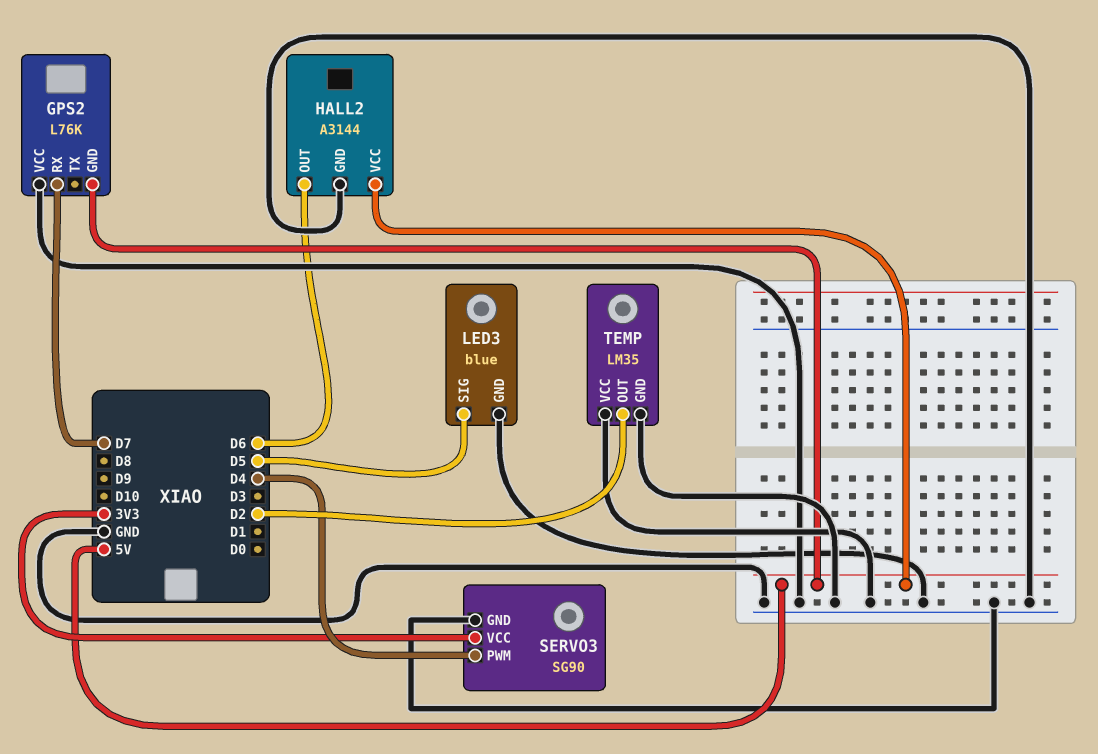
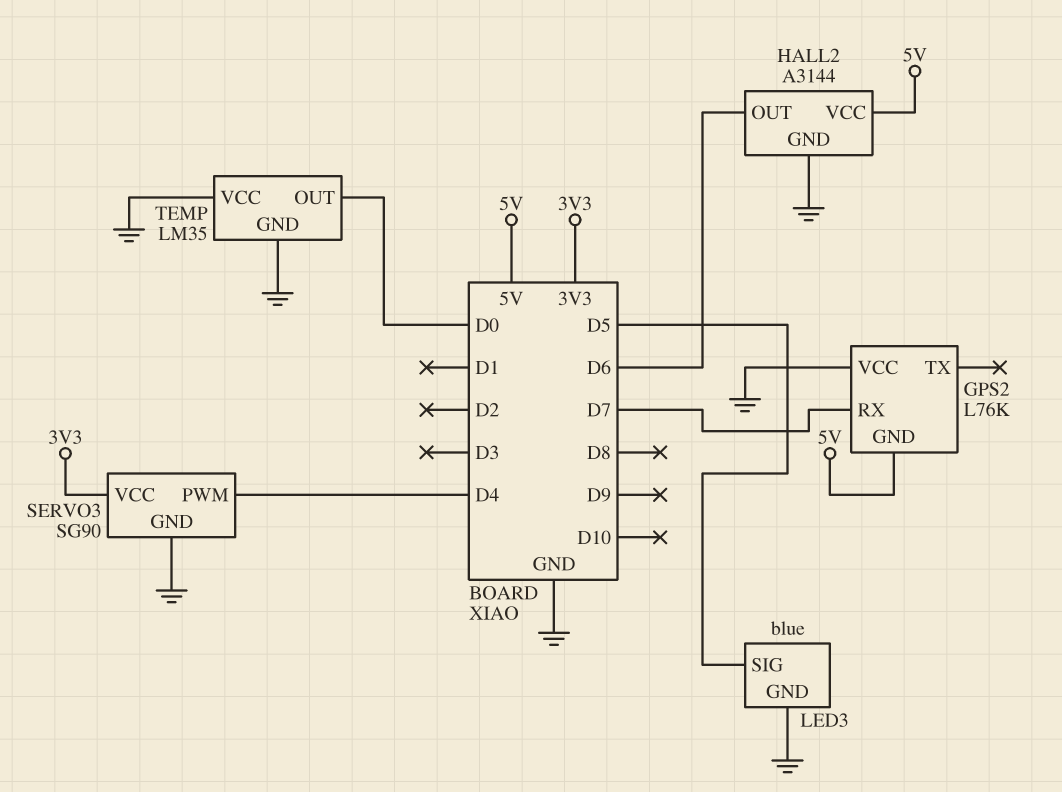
TEMP pin OUT: D2 -> D0

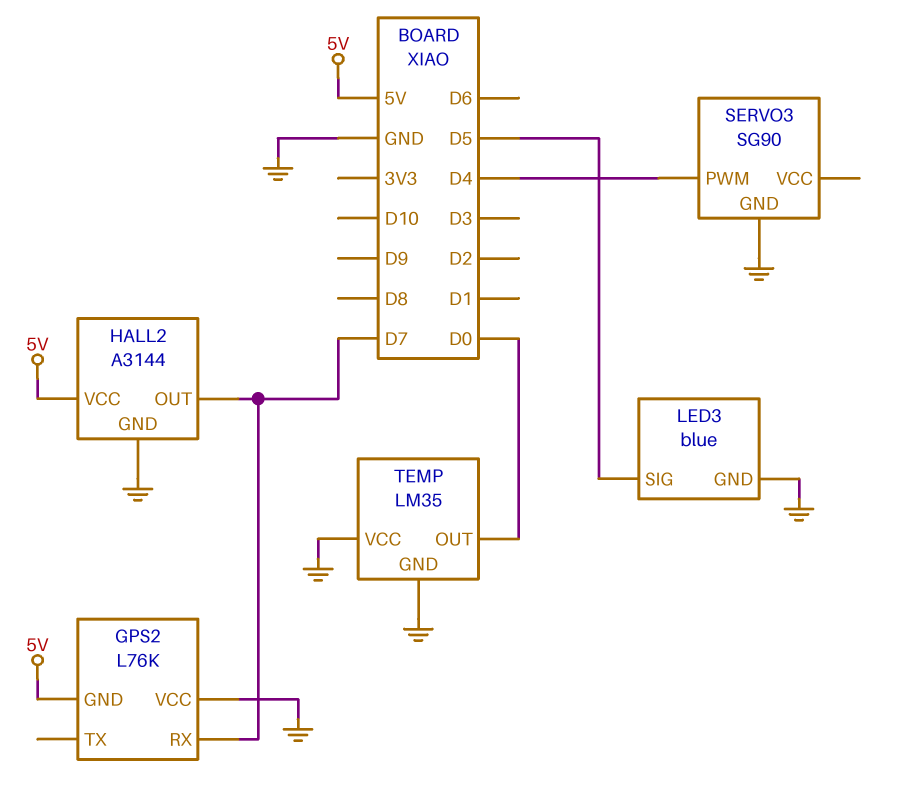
HALL2 pin OUT: D6 -> D7
SERVO3 pin VCC: 3V3 -> none

